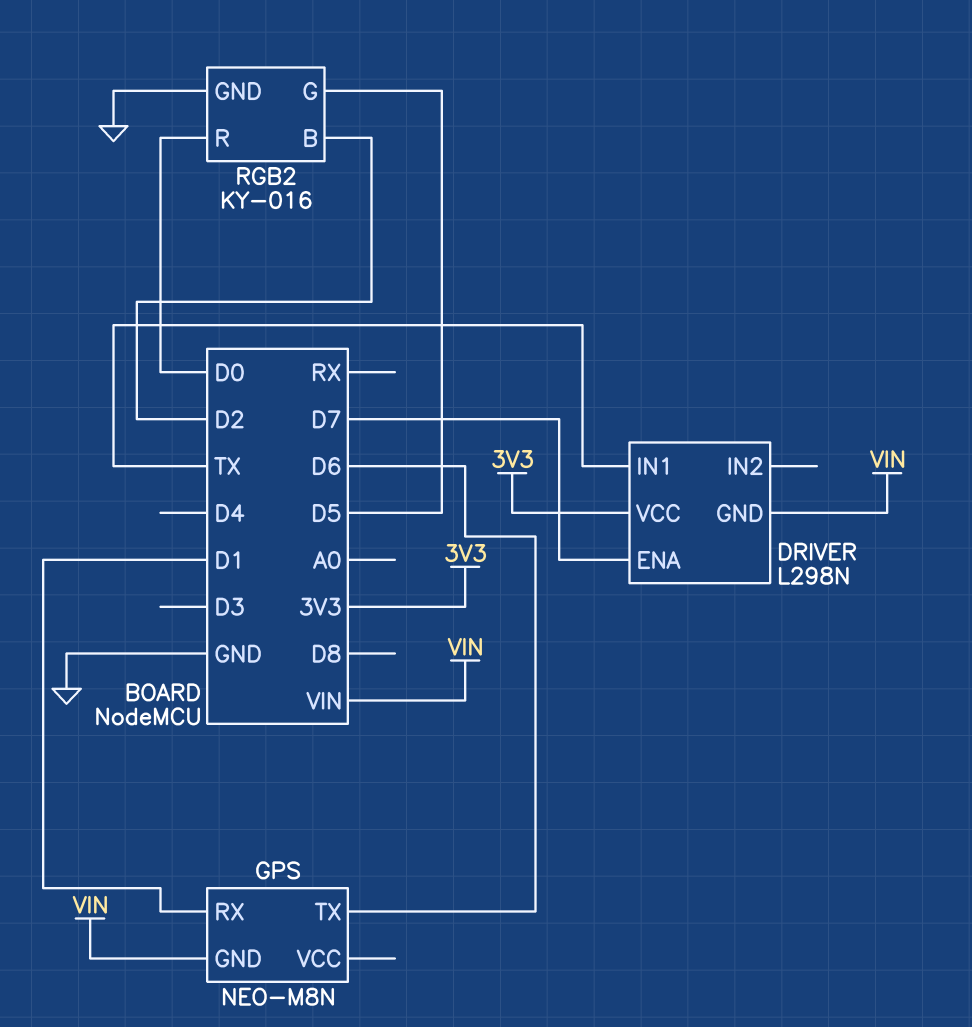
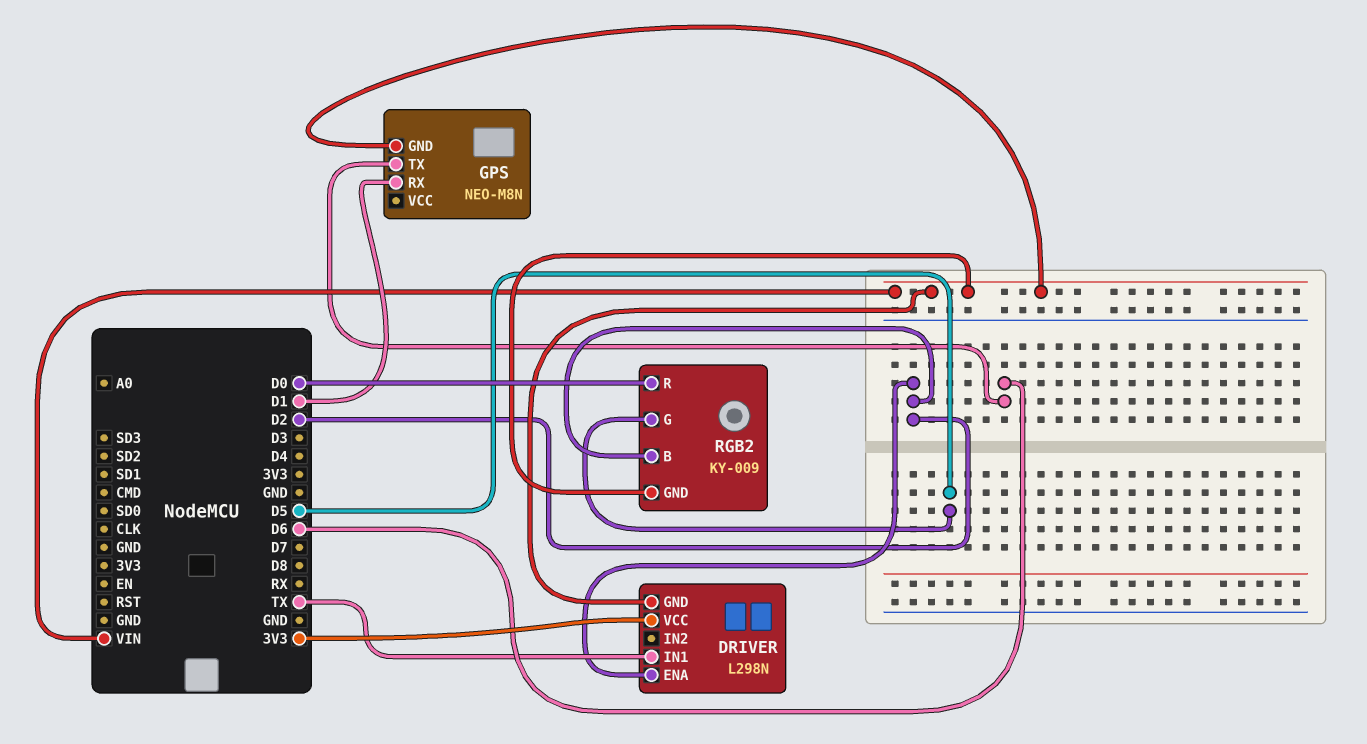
DRIVER pin ENA: D7 -> D2
RGB2: KY-016 -> KY-009
RGB2 pin GND: GND -> VIN

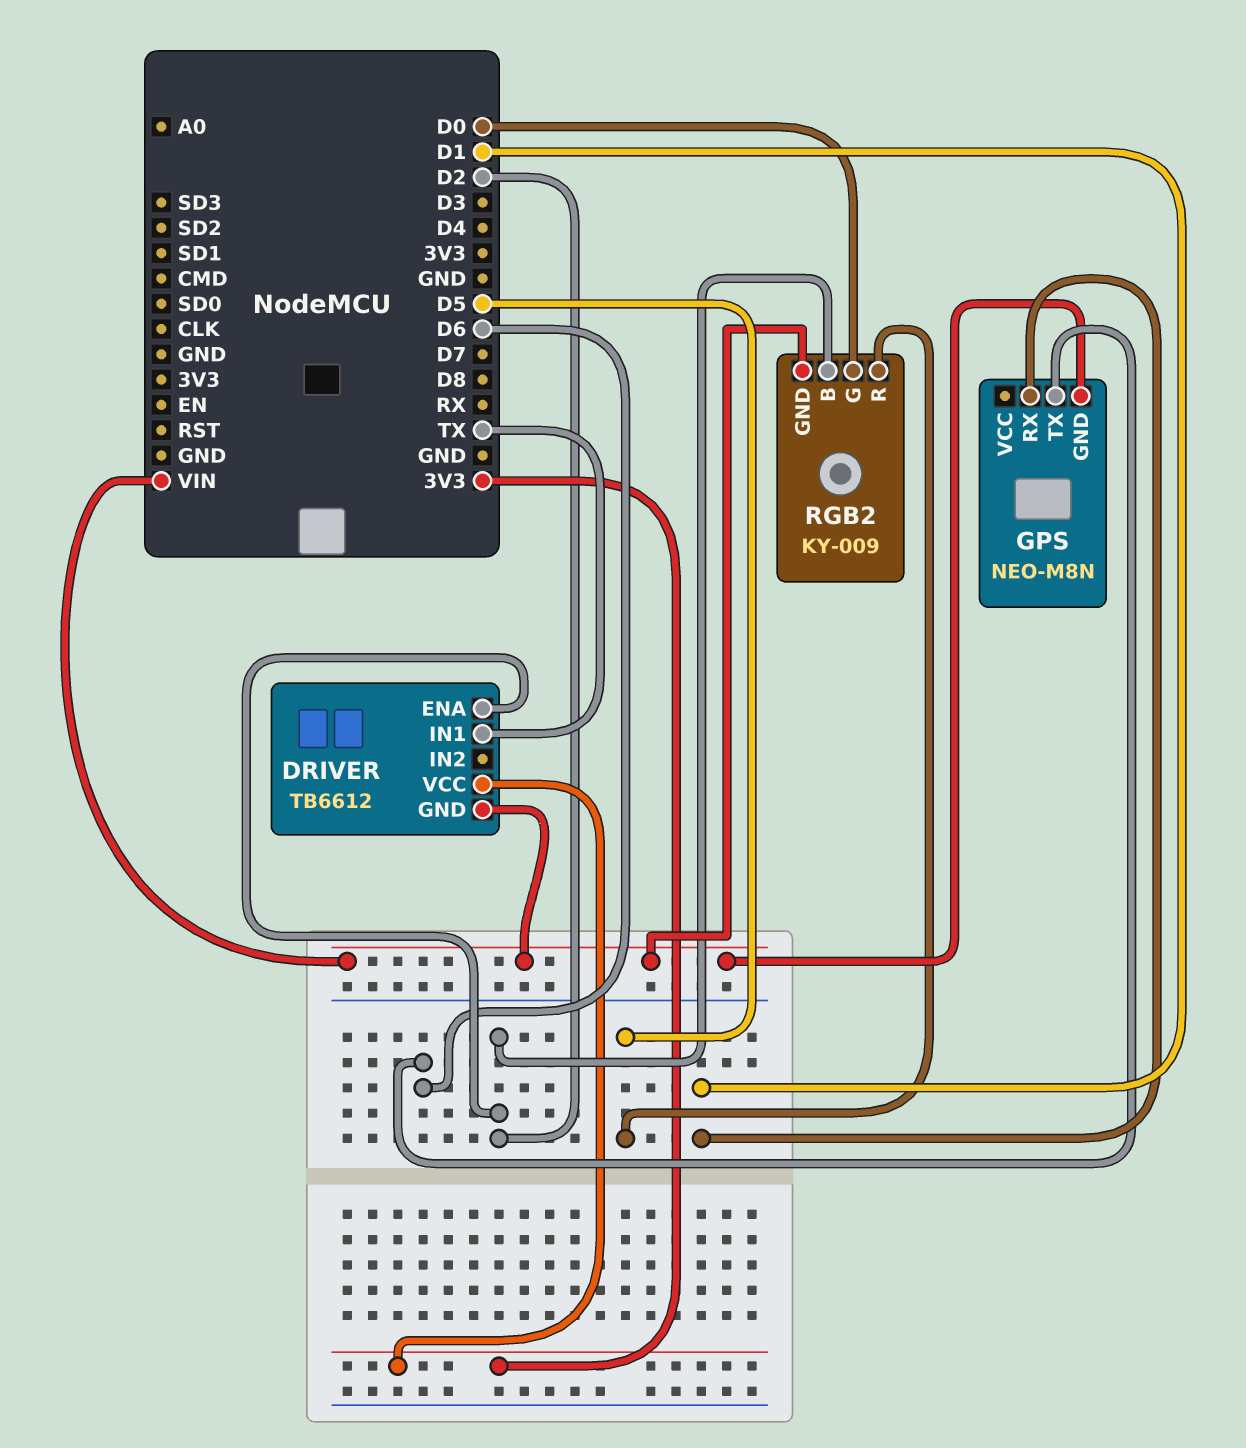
DRIVER: L298N -> TB6612
RGB2 pin G: D5 -> D0
RGB2 pin R: D0 -> D5

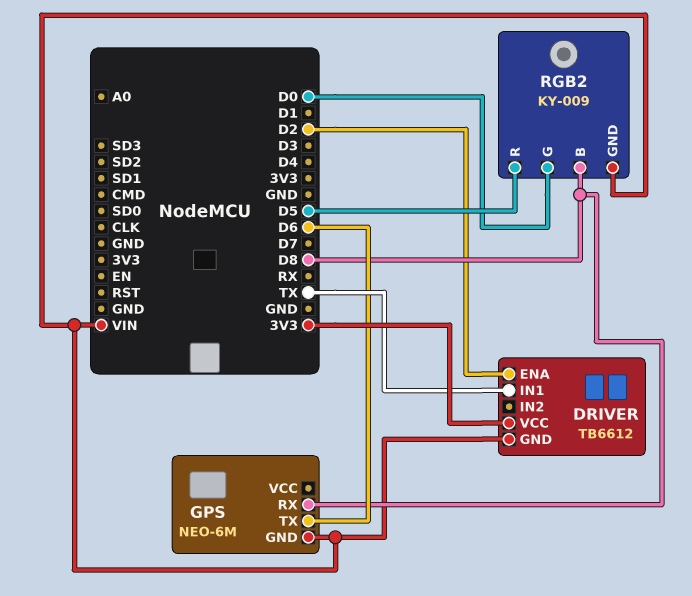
GPS: NEO-M8N -> NEO-6M
GPS pin RX: D1 -> D8
RGB2 pin B: D2 -> D8

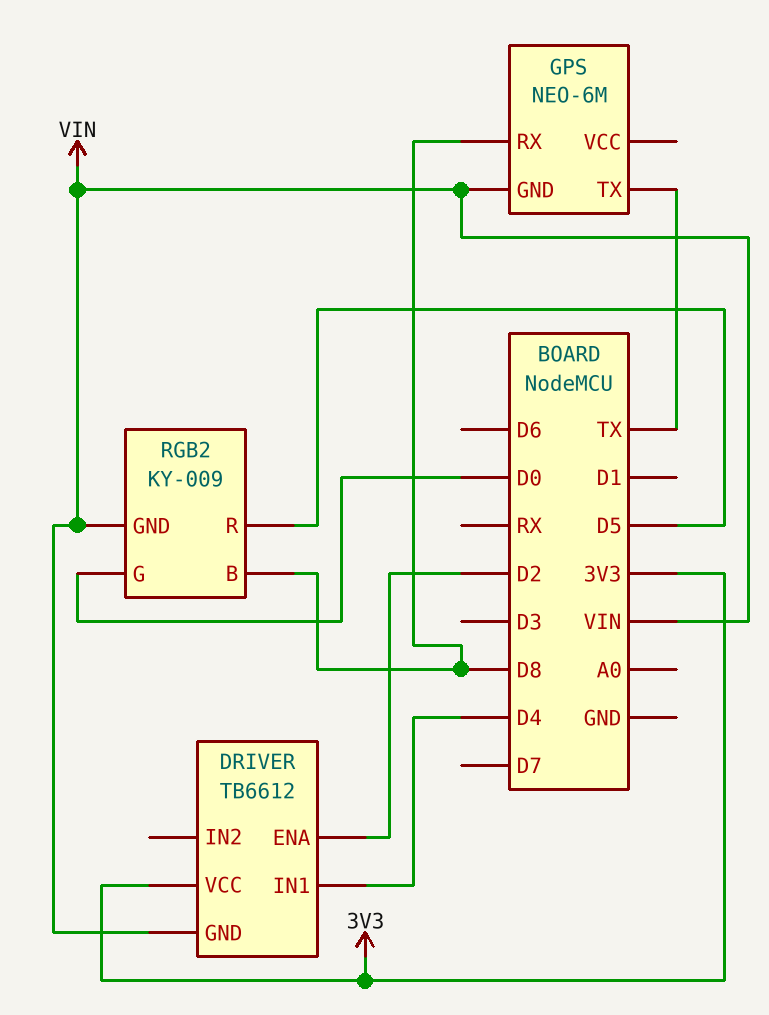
DRIVER pin IN1: TX -> D4
GPS pin TX: D6 -> TX

